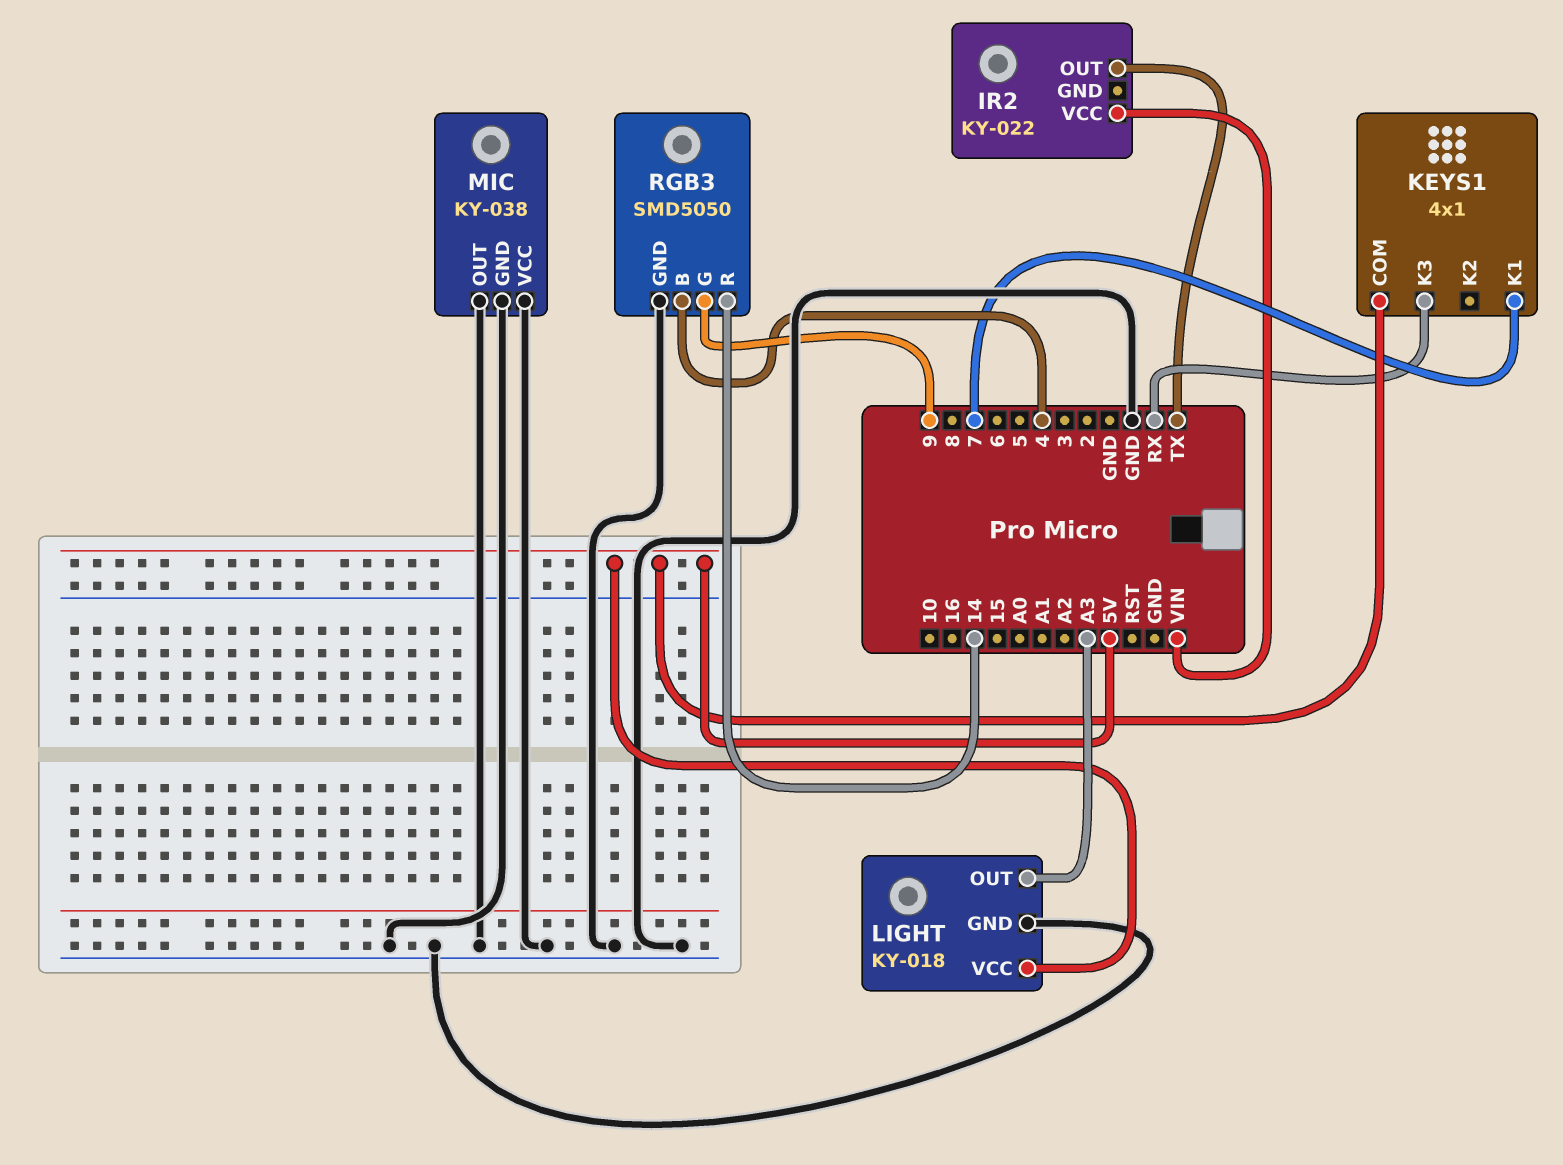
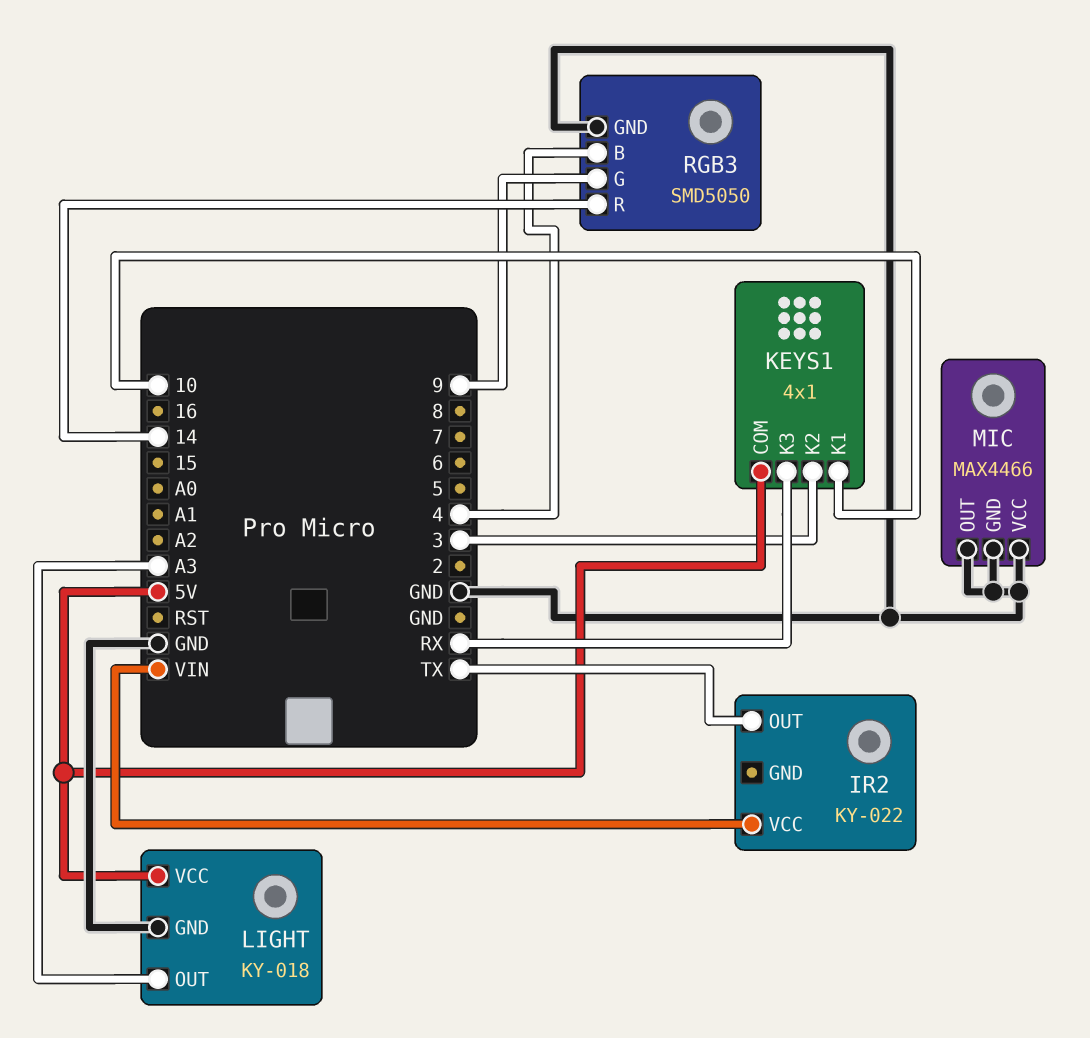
KEYS1 pin K1: 7 -> 10
KEYS1 pin K2: none -> 3
MIC: KY-038 -> MAX4466

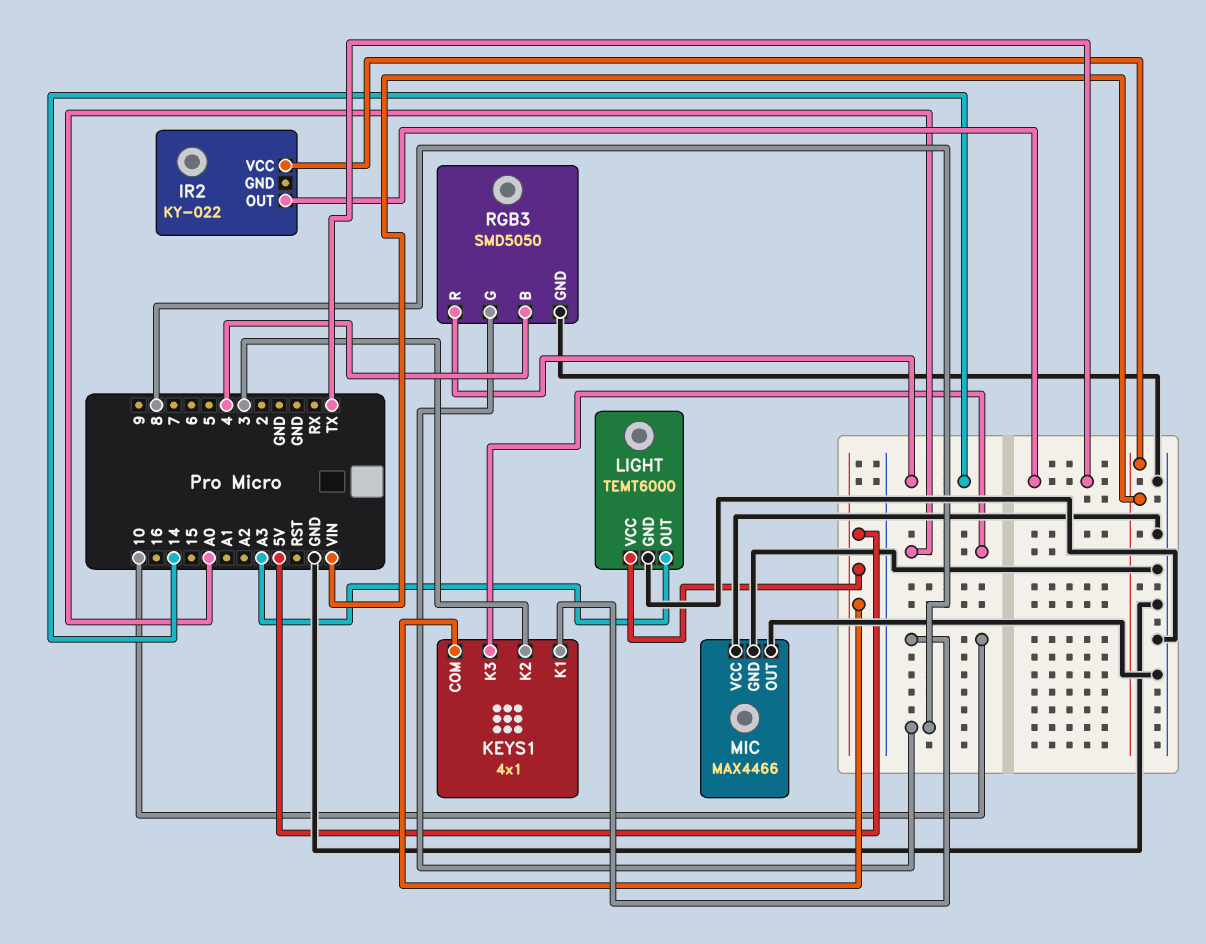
KEYS1 pin K3: RX -> A0
LIGHT: KY-018 -> TEMT6000
RGB3 pin G: 9 -> 8

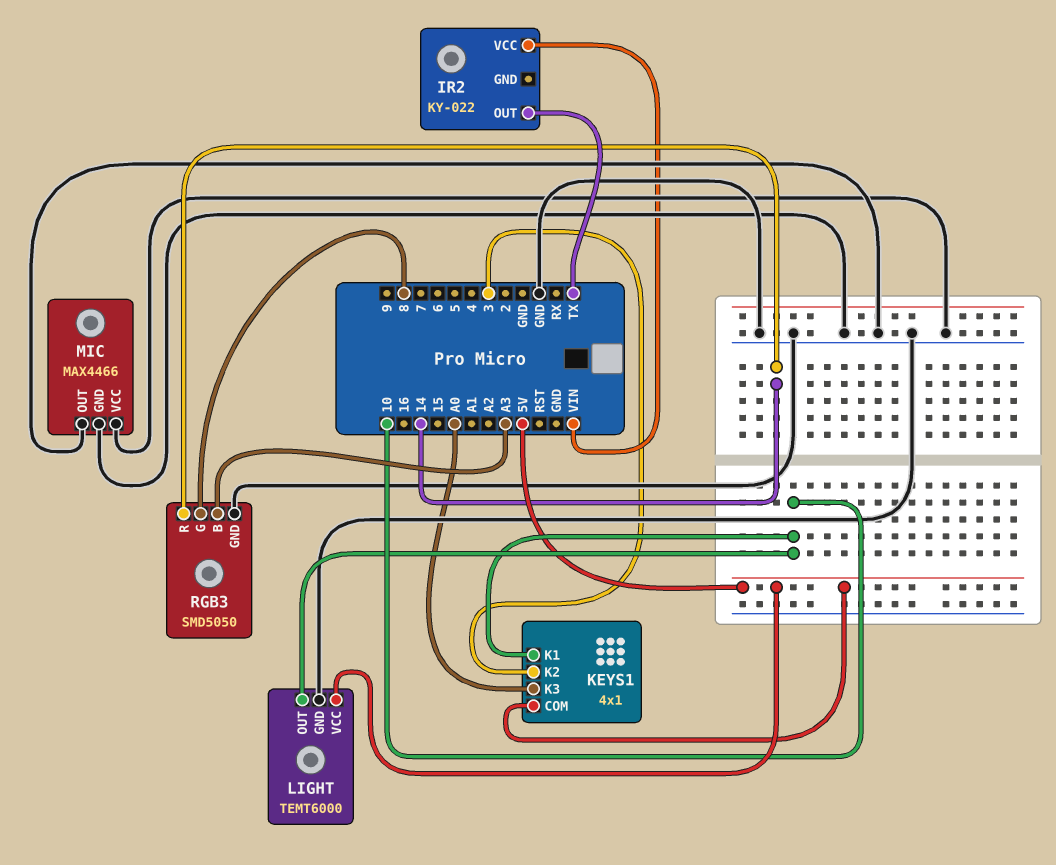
LIGHT pin OUT: A3 -> 10
RGB3 pin B: 4 -> A3

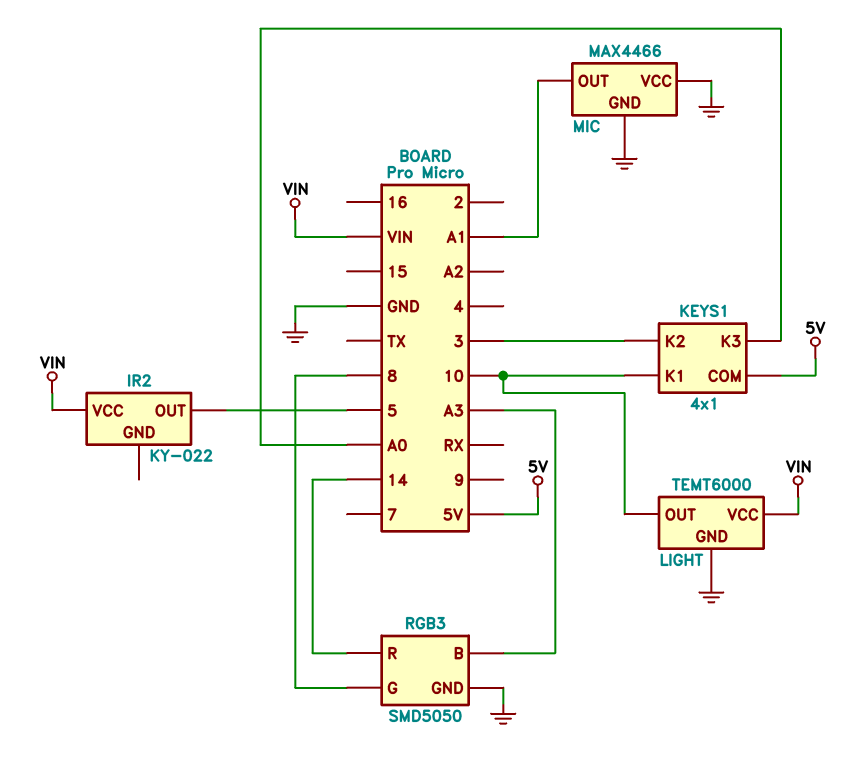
IR2 pin OUT: TX -> 5
LIGHT pin VCC: 5V -> VIN
MIC pin OUT: GND -> A1

